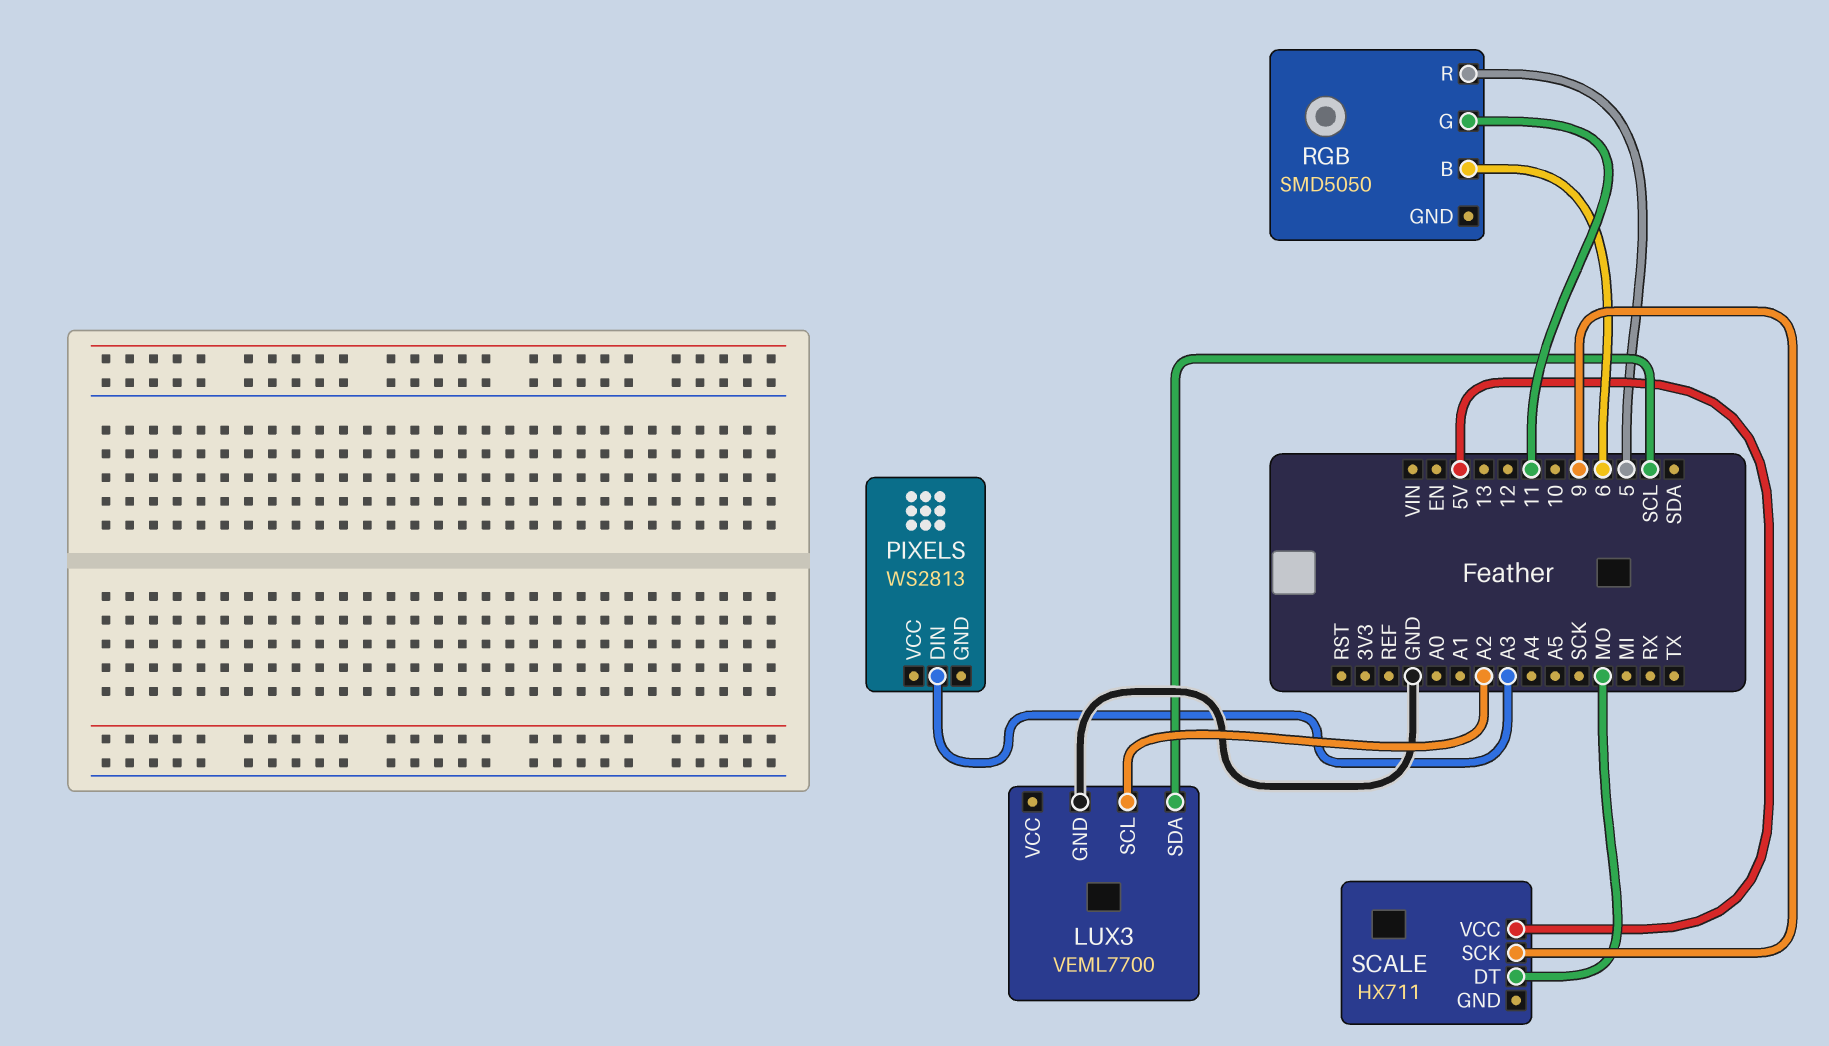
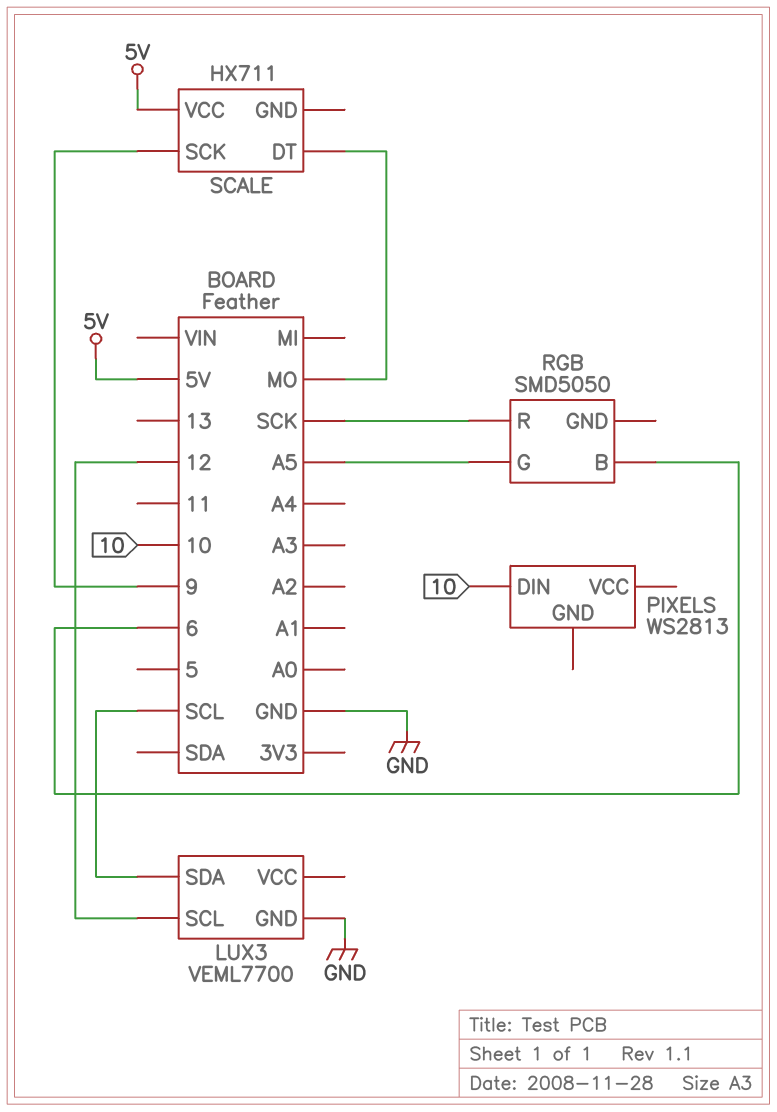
LUX3 pin SCL: A2 -> 12
PIXELS pin DIN: A3 -> 10
RGB pin G: 11 -> A5
RGB pin R: 5 -> SCK

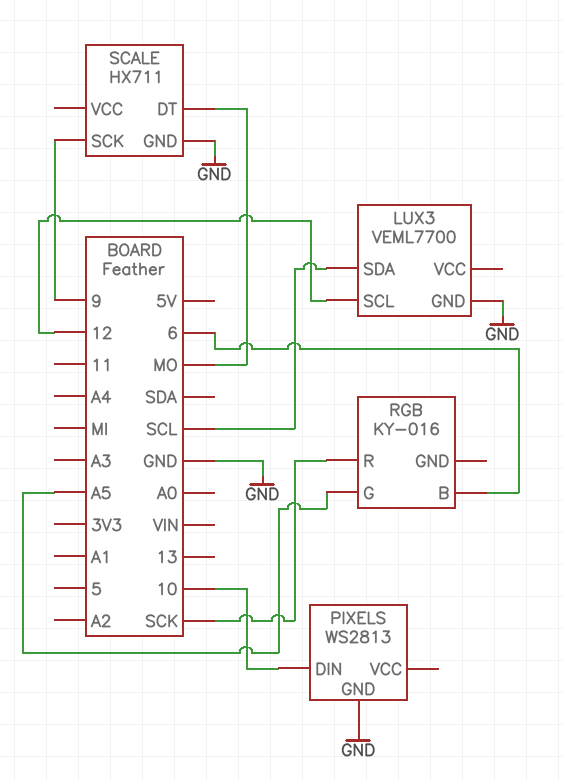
PIXELS pin GND: none -> GND
RGB: SMD5050 -> KY-016
SCALE pin GND: none -> GND
SCALE pin VCC: 5V -> none

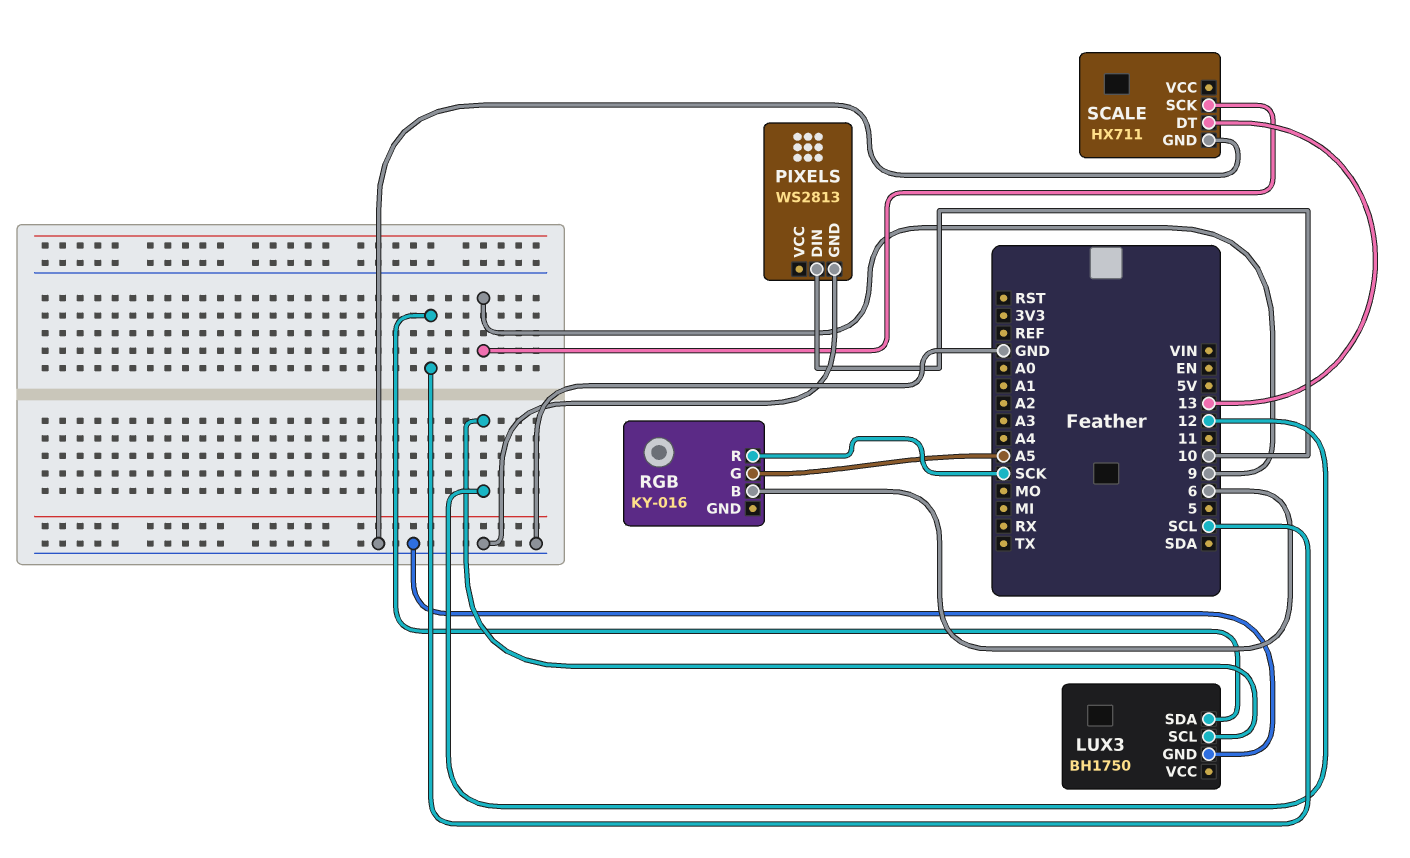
LUX3: VEML7700 -> BH1750
SCALE pin DT: MO -> 13

